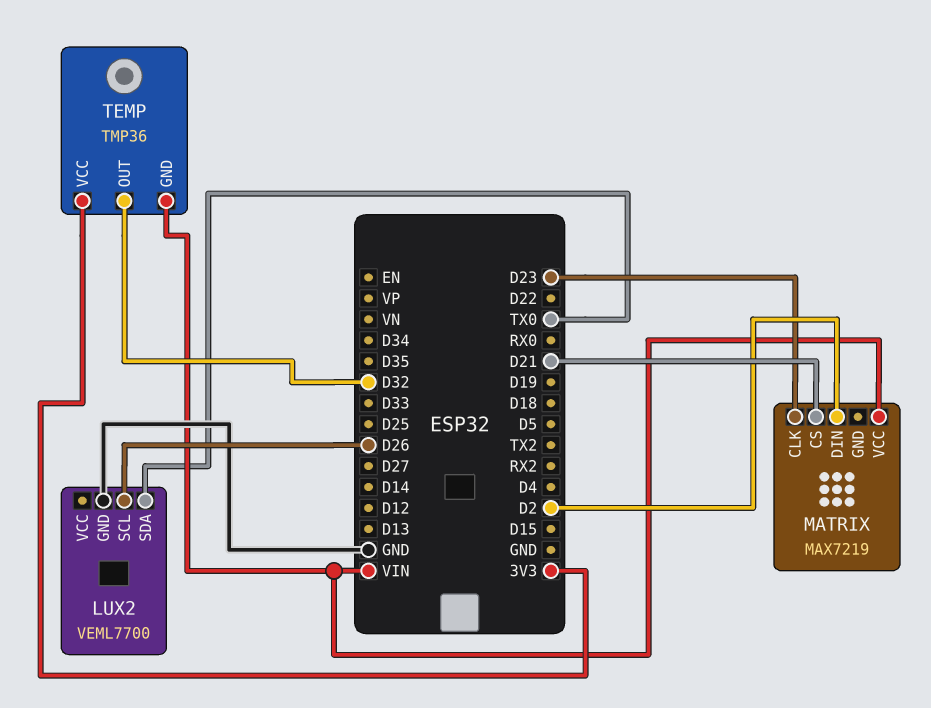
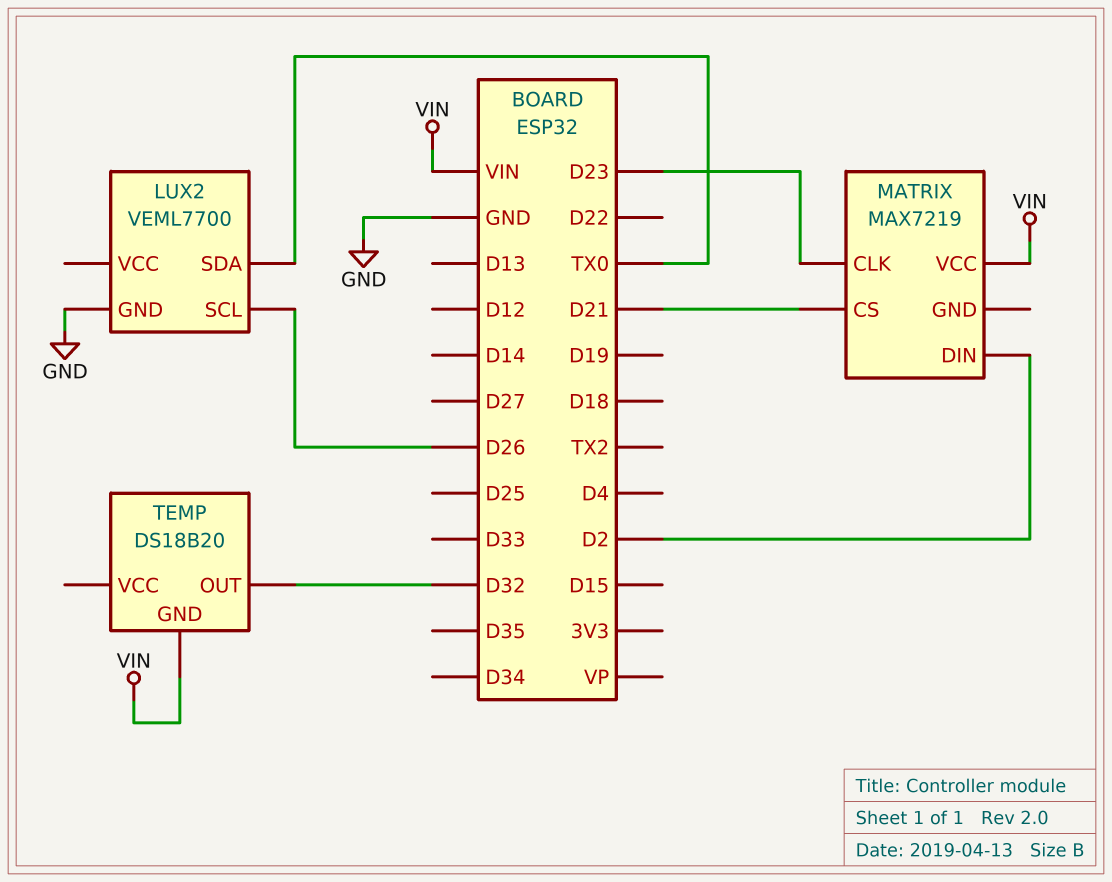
TEMP: TMP36 -> DS18B20
TEMP pin VCC: 3V3 -> none

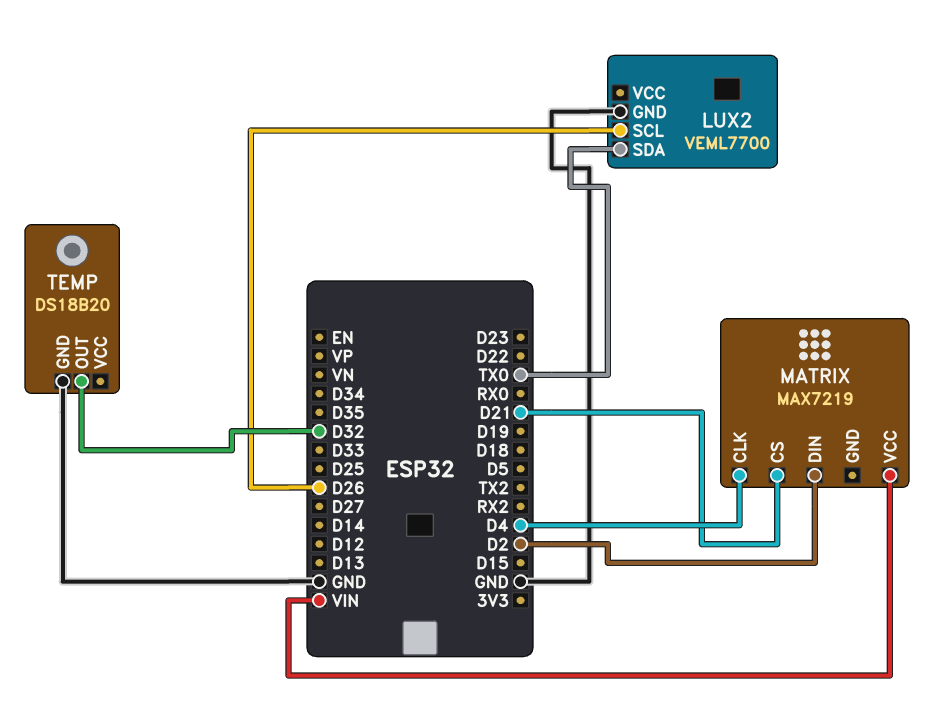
MATRIX pin CLK: D23 -> D4
TEMP pin GND: VIN -> GND

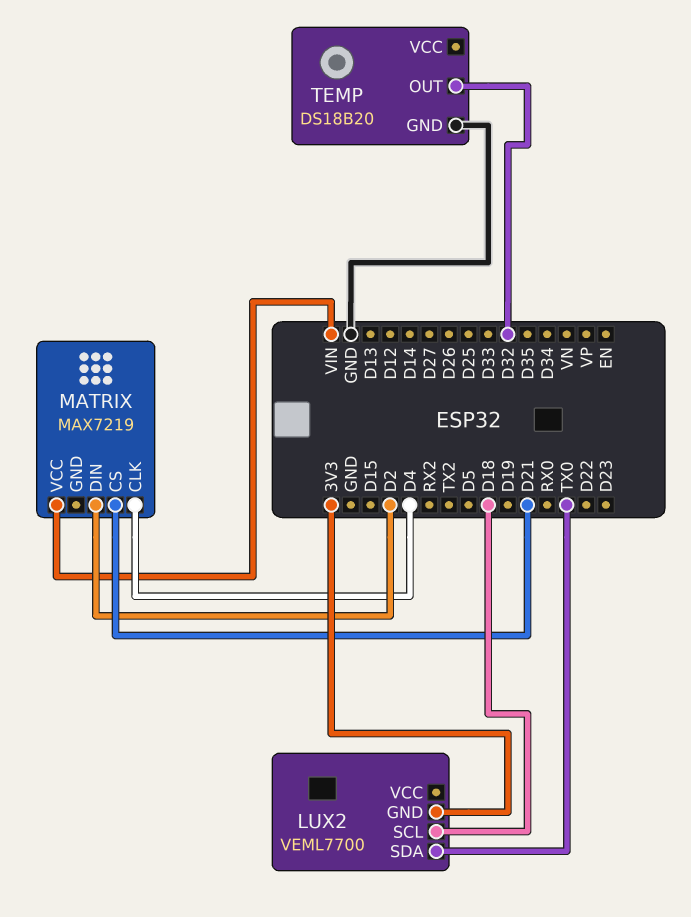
LUX2 pin GND: GND -> 3V3
LUX2 pin SCL: D26 -> D18

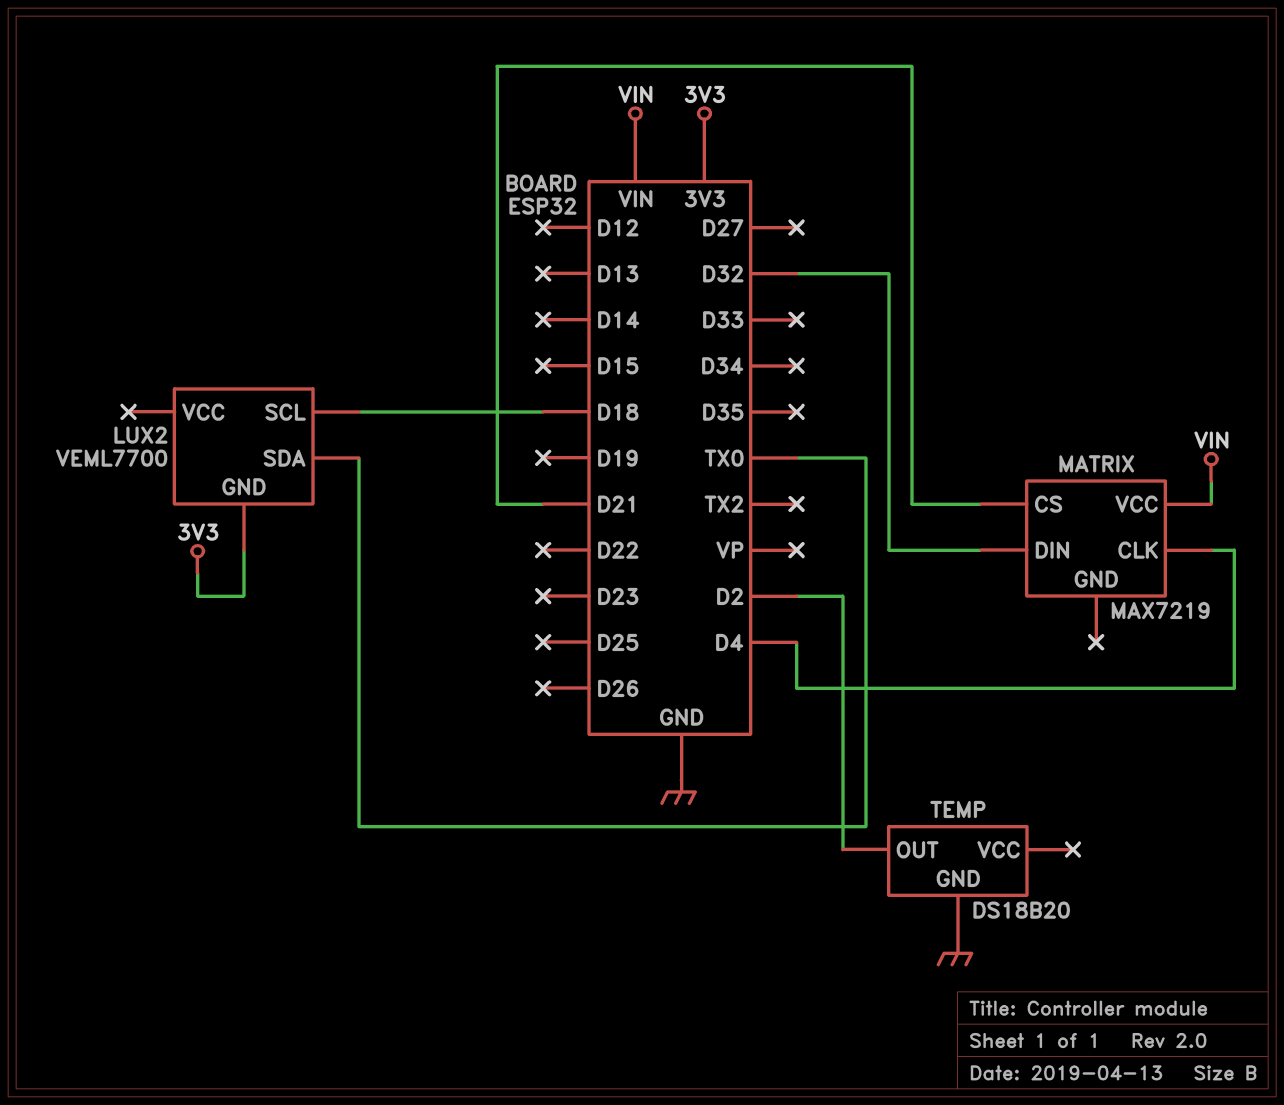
MATRIX pin DIN: D2 -> D32
TEMP pin OUT: D32 -> D2

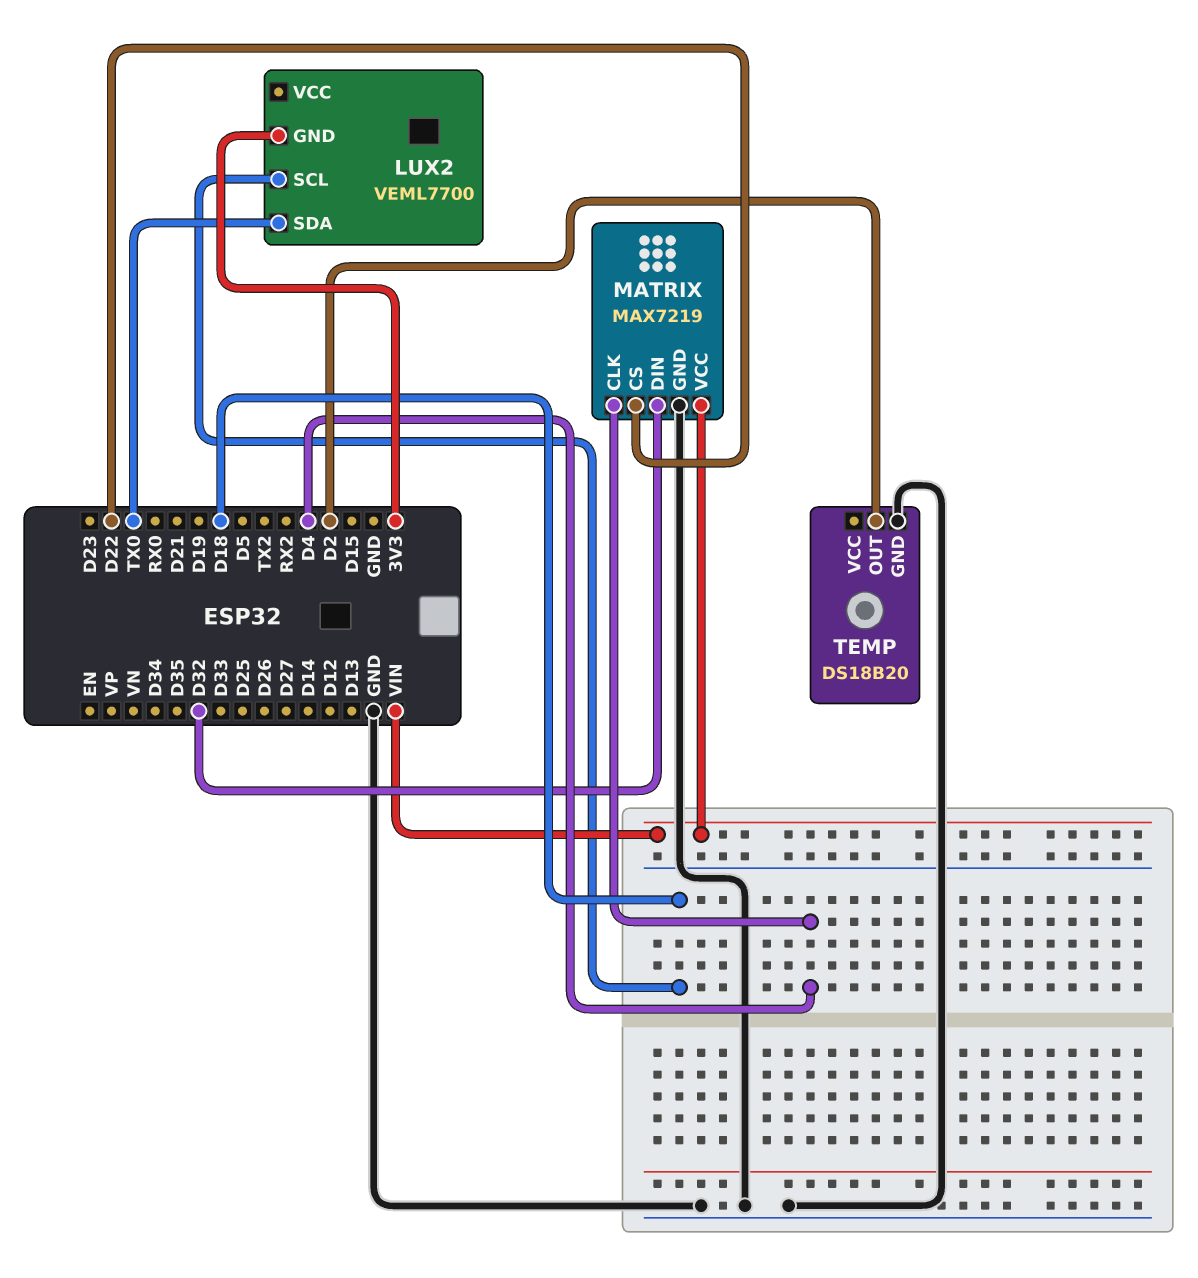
MATRIX pin CS: D21 -> D22
MATRIX pin GND: none -> GND

